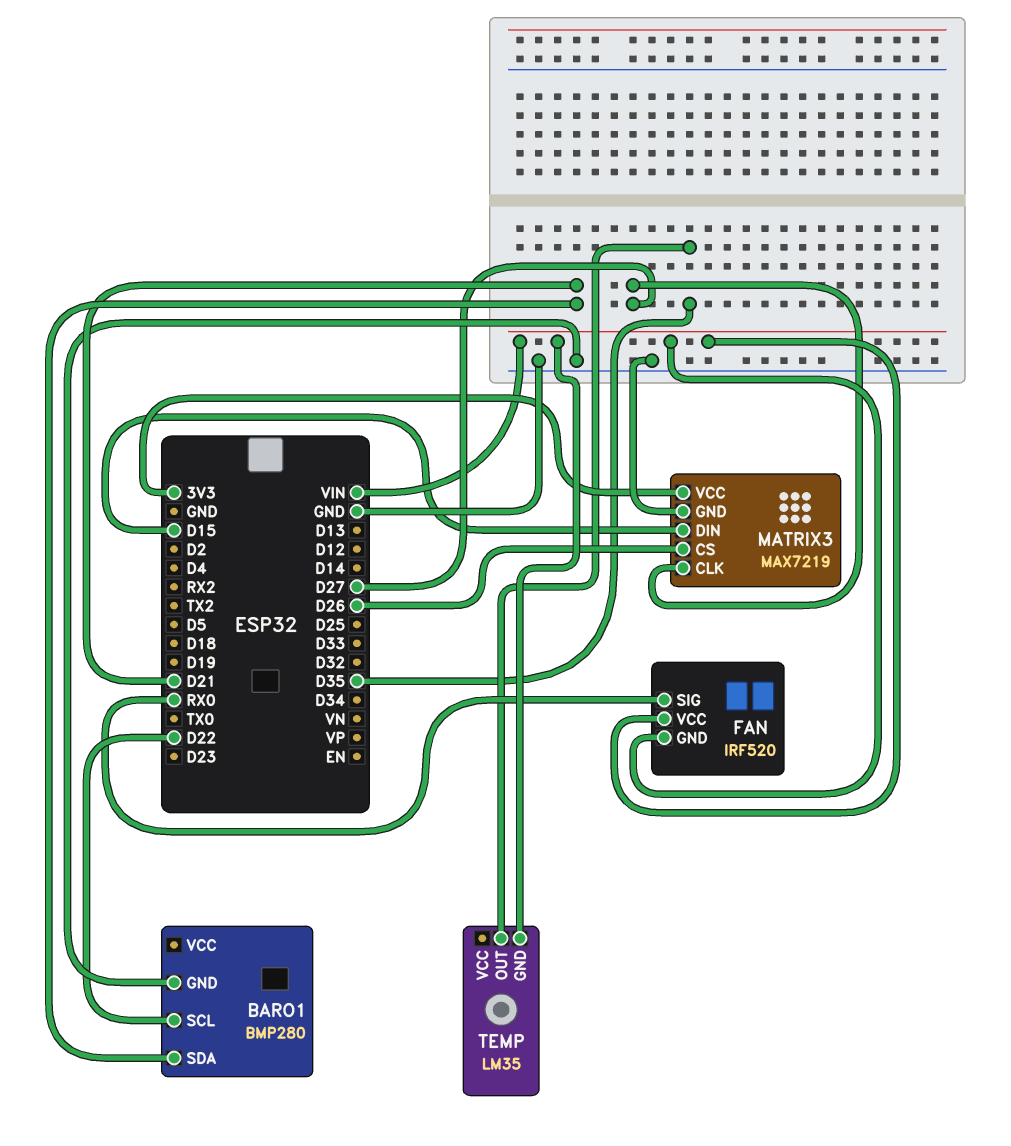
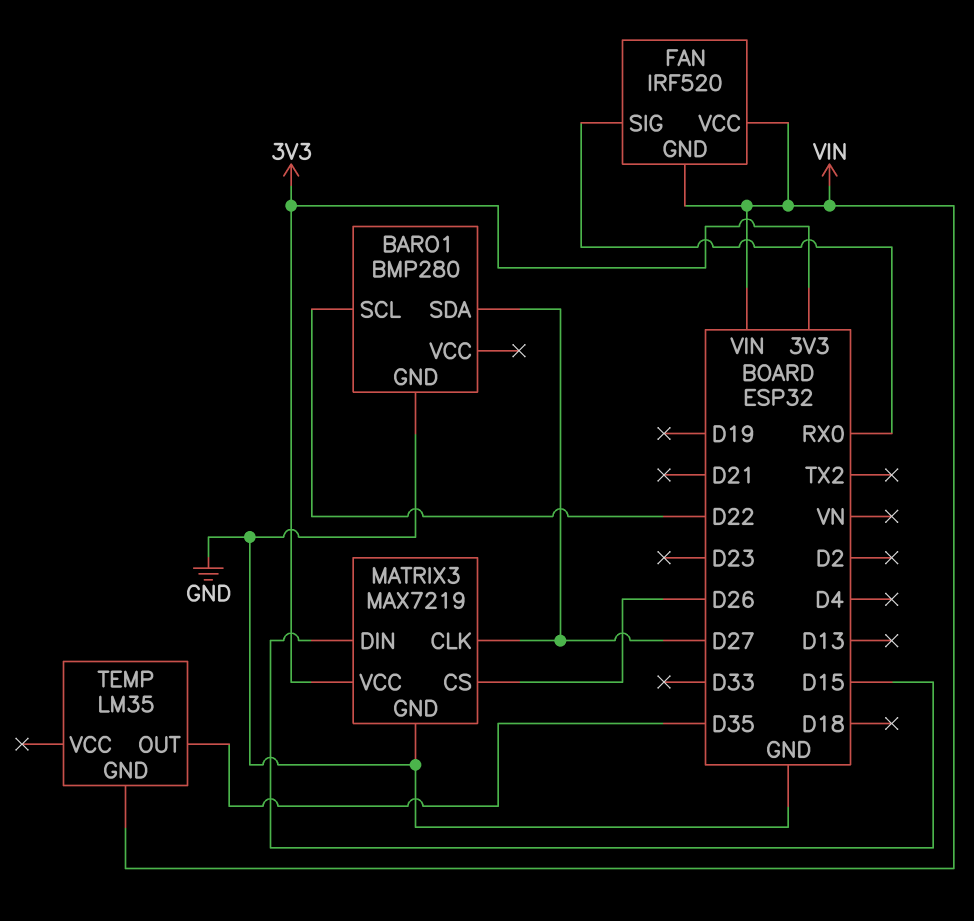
BARO1 pin SDA: D21 -> D27

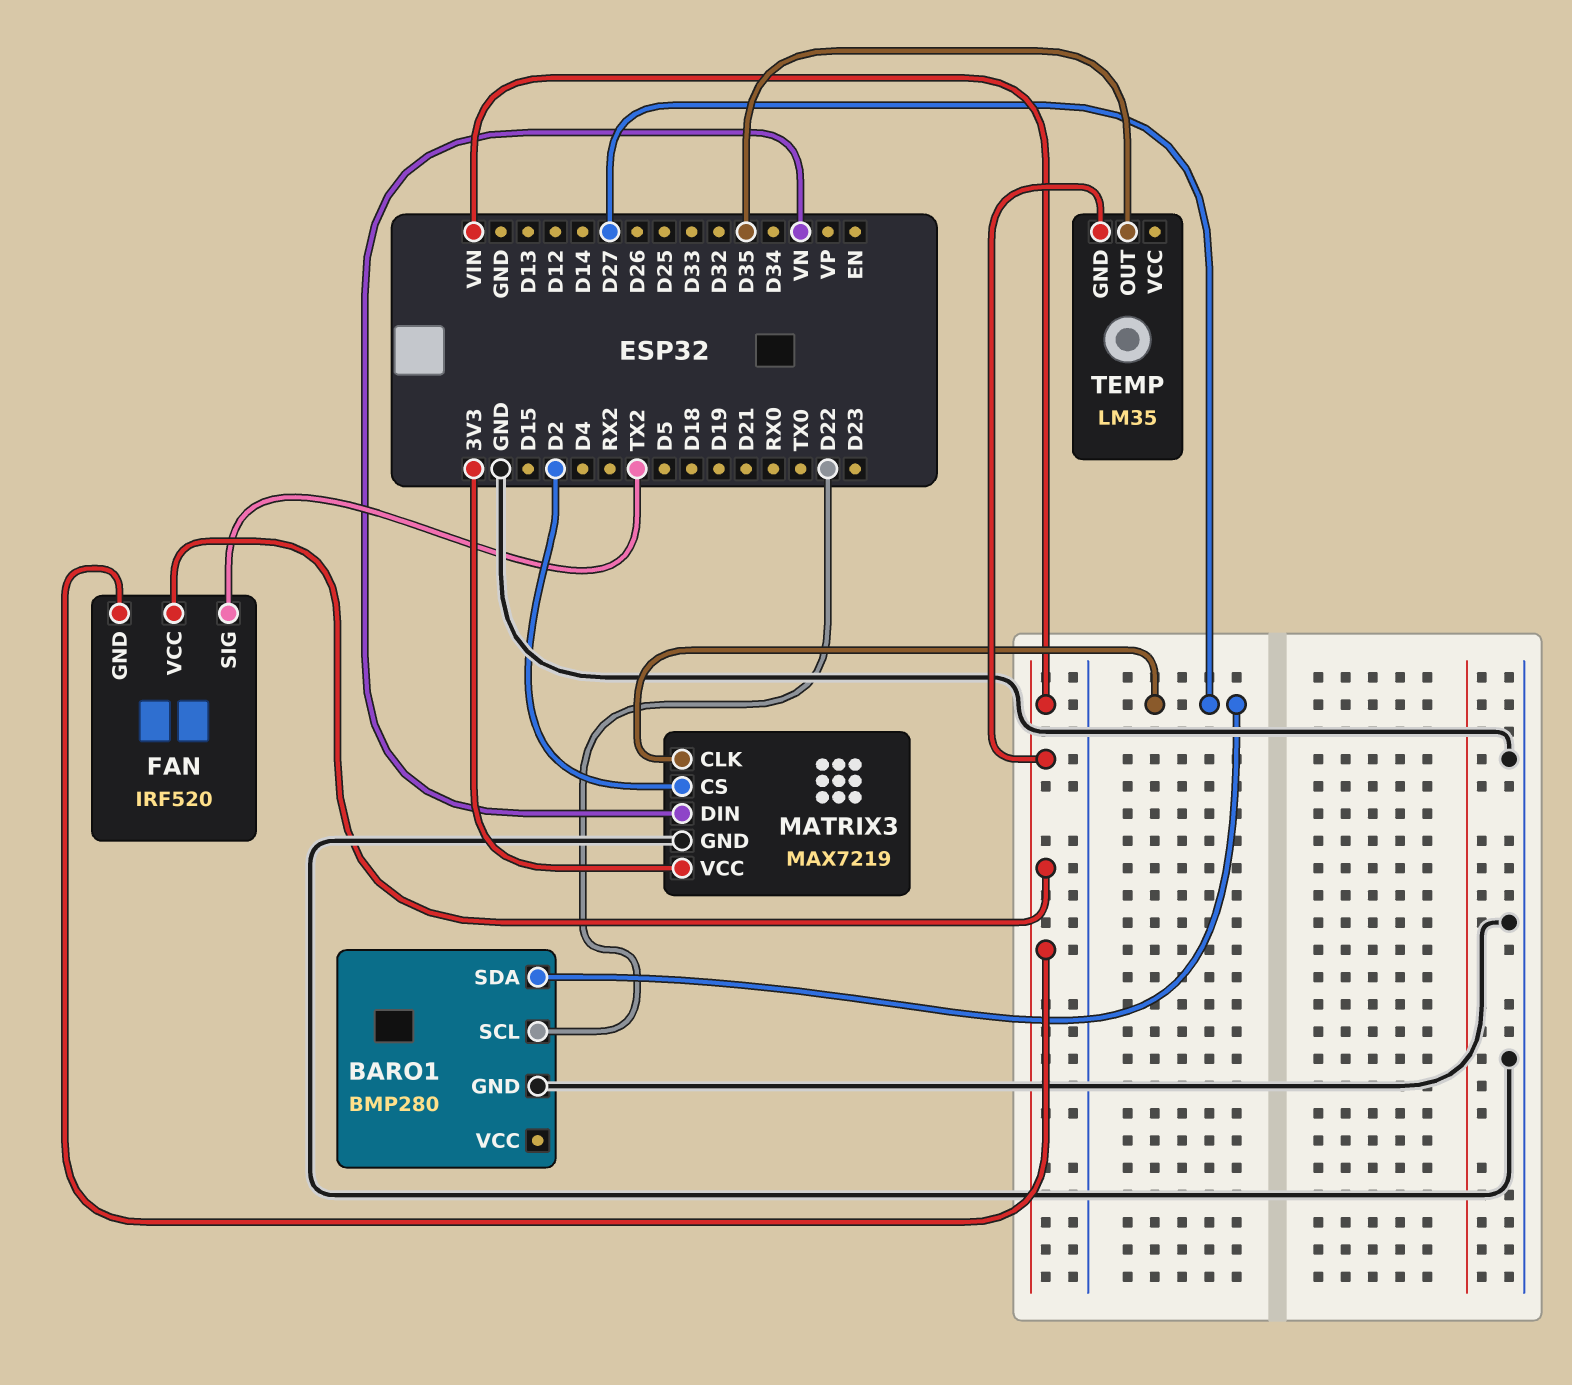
FAN pin SIG: RX0 -> TX2
MATRIX3 pin CS: D26 -> D2
MATRIX3 pin DIN: D15 -> VN

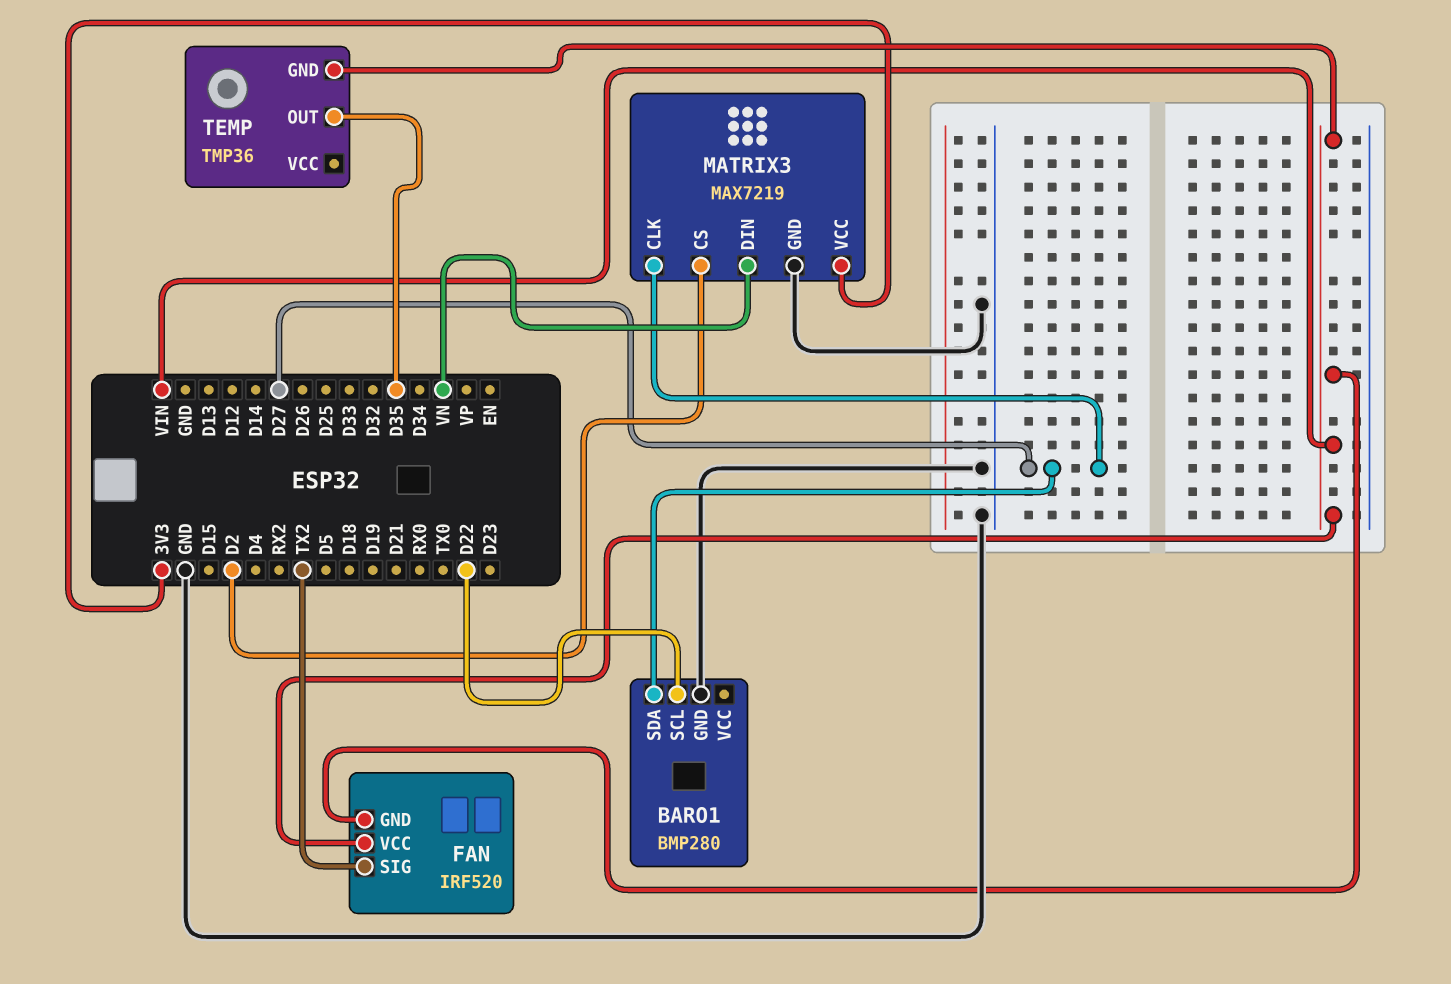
TEMP: LM35 -> TMP36

